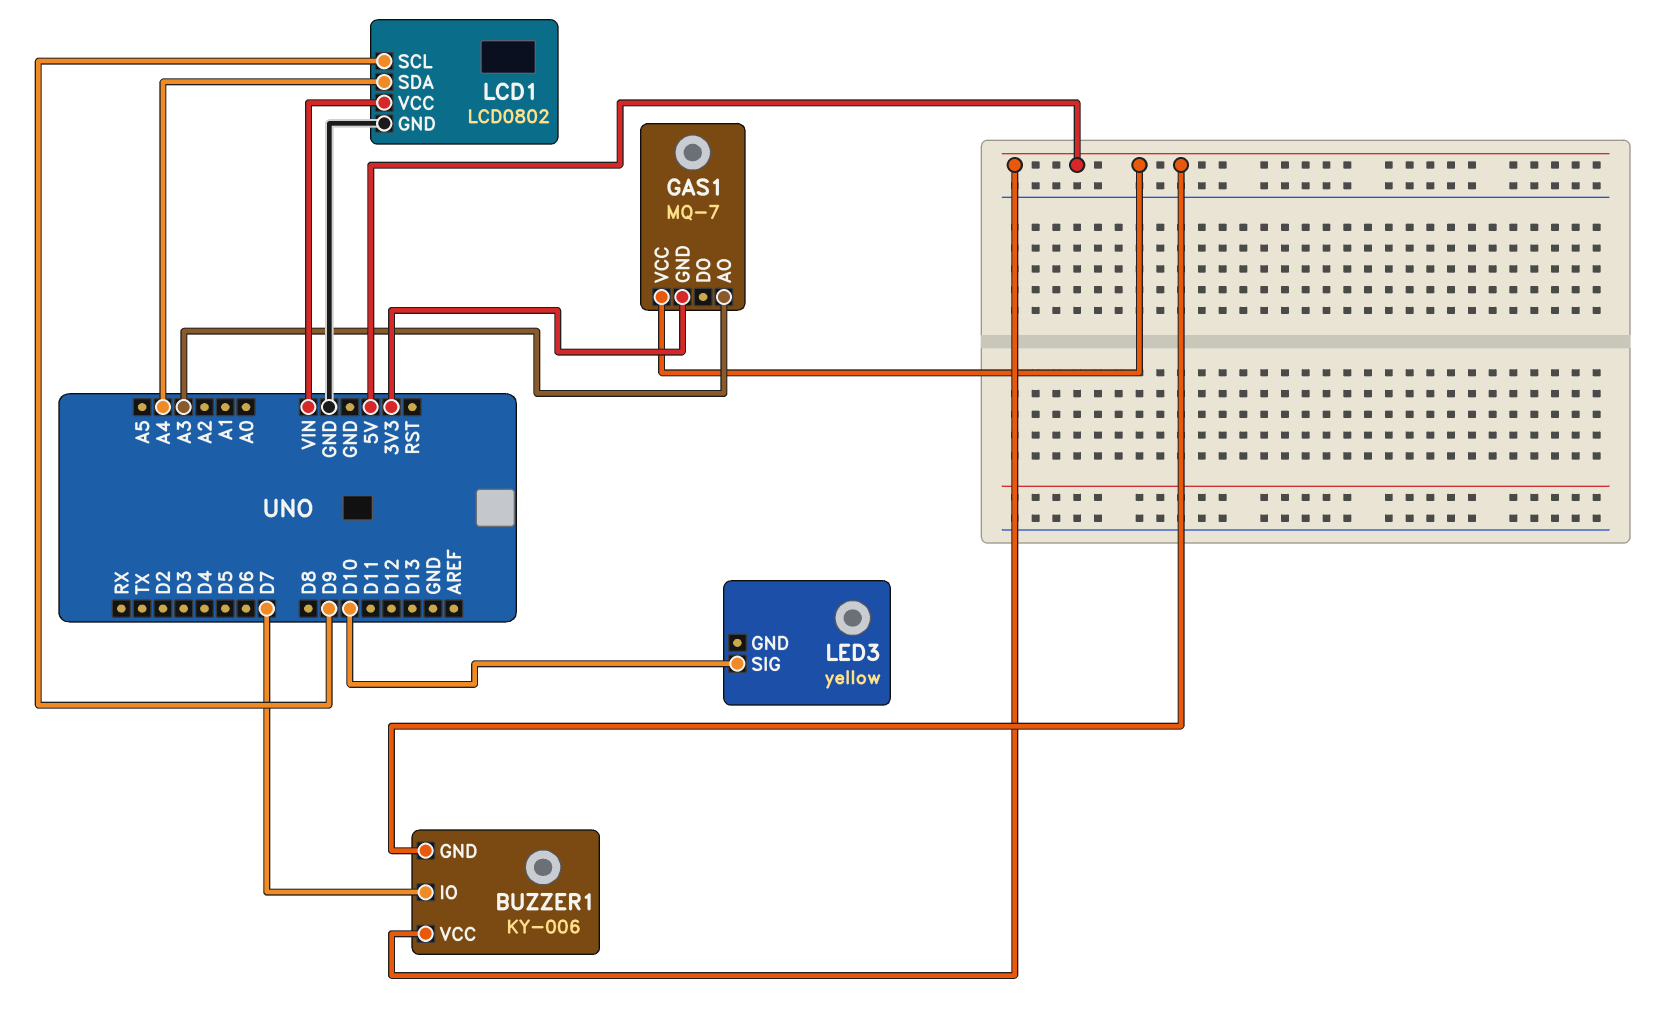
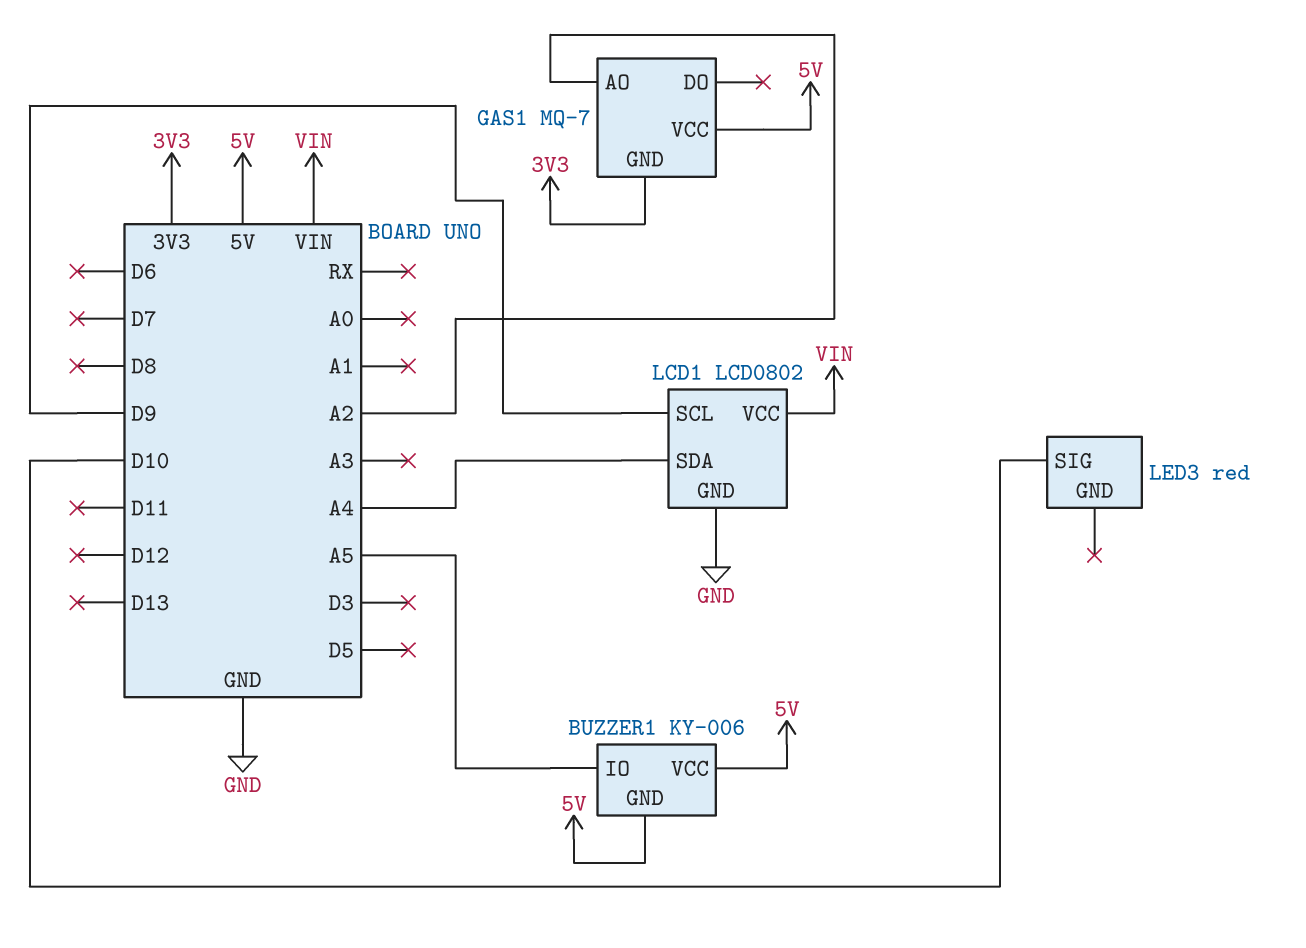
BUZZER1 pin IO: D7 -> A5
GAS1 pin AO: A3 -> A2
LED3: yellow -> red

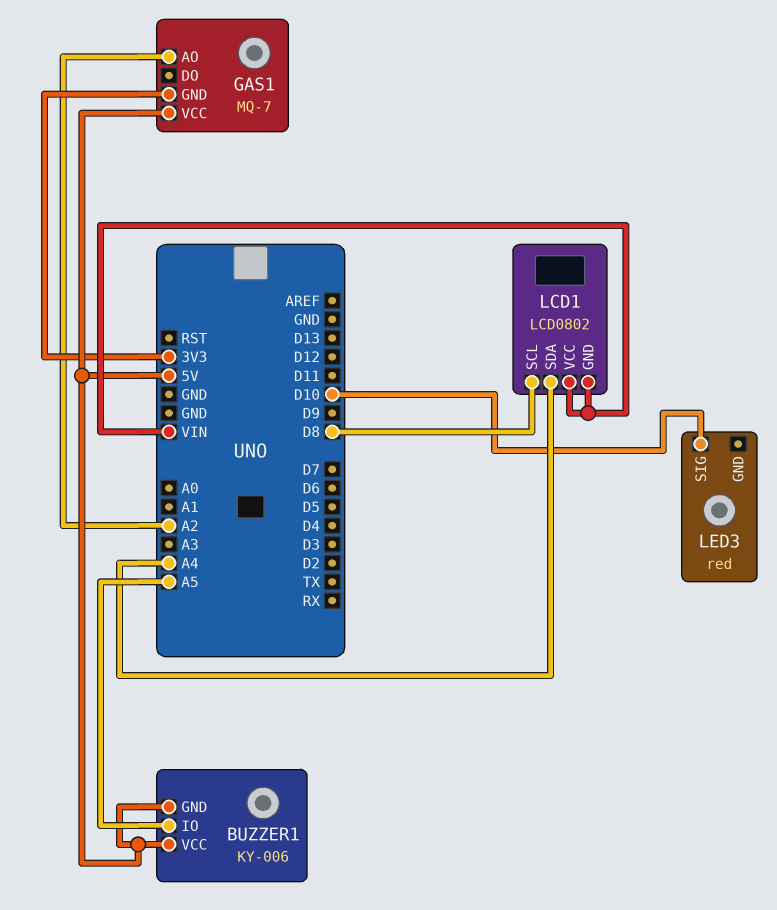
LCD1 pin GND: GND -> VIN
LCD1 pin SCL: D9 -> D8

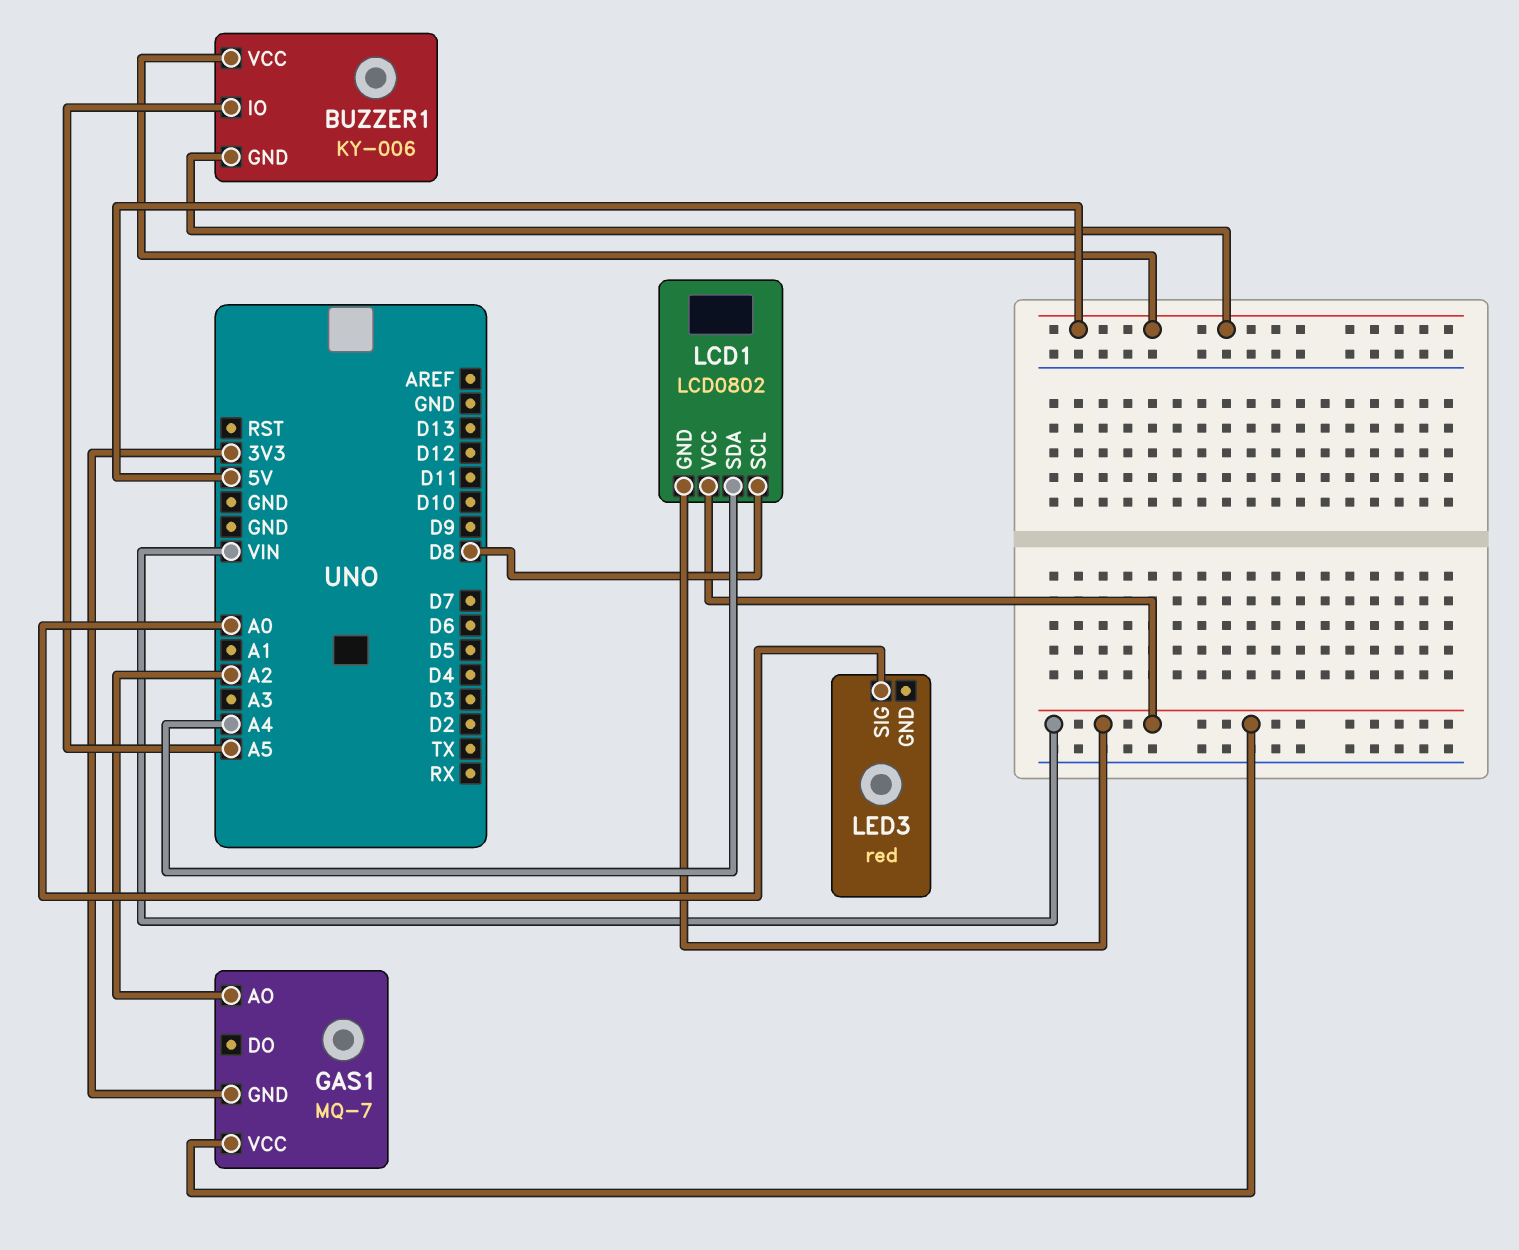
GAS1 pin VCC: 5V -> VIN
LED3 pin SIG: D10 -> A0

